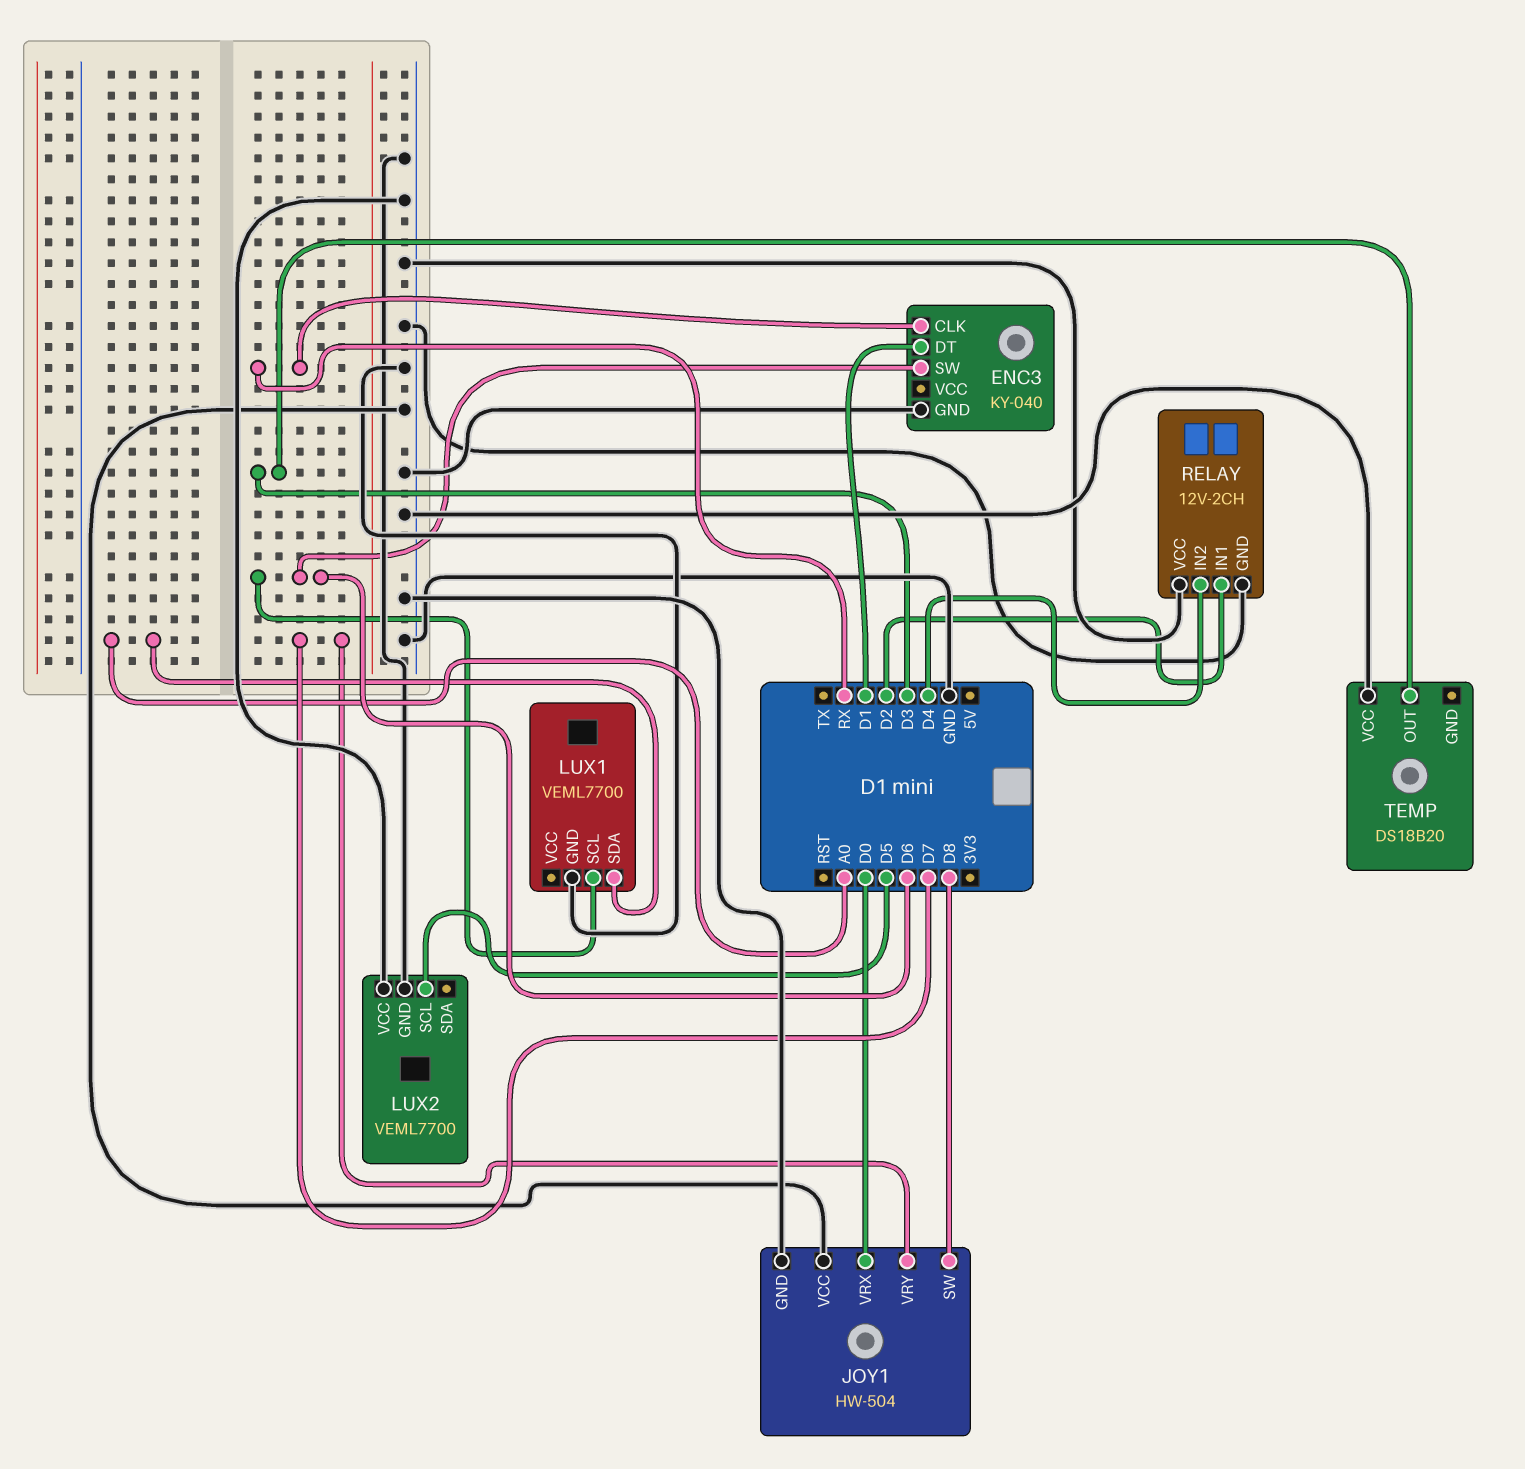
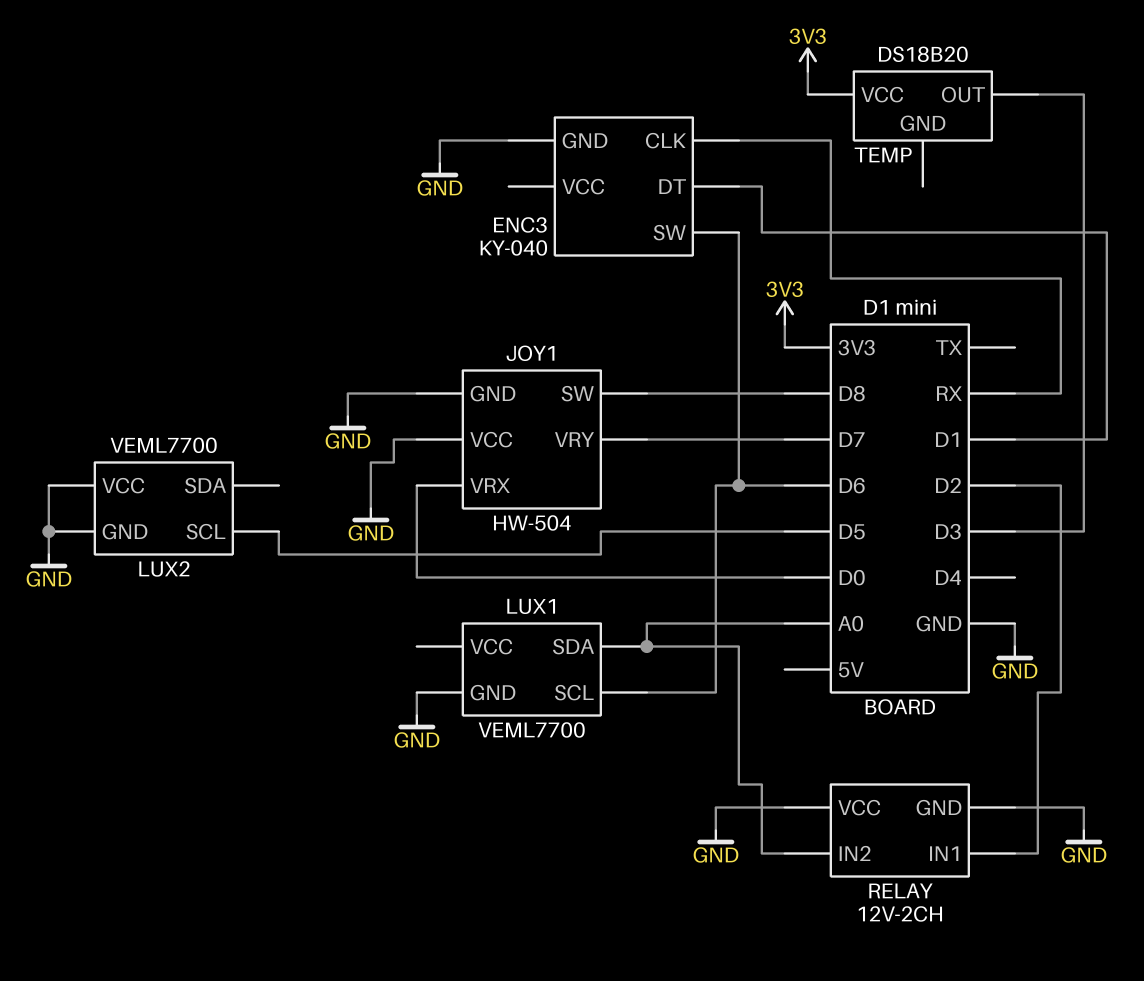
RELAY pin IN2: D4 -> A0
TEMP pin VCC: GND -> 3V3

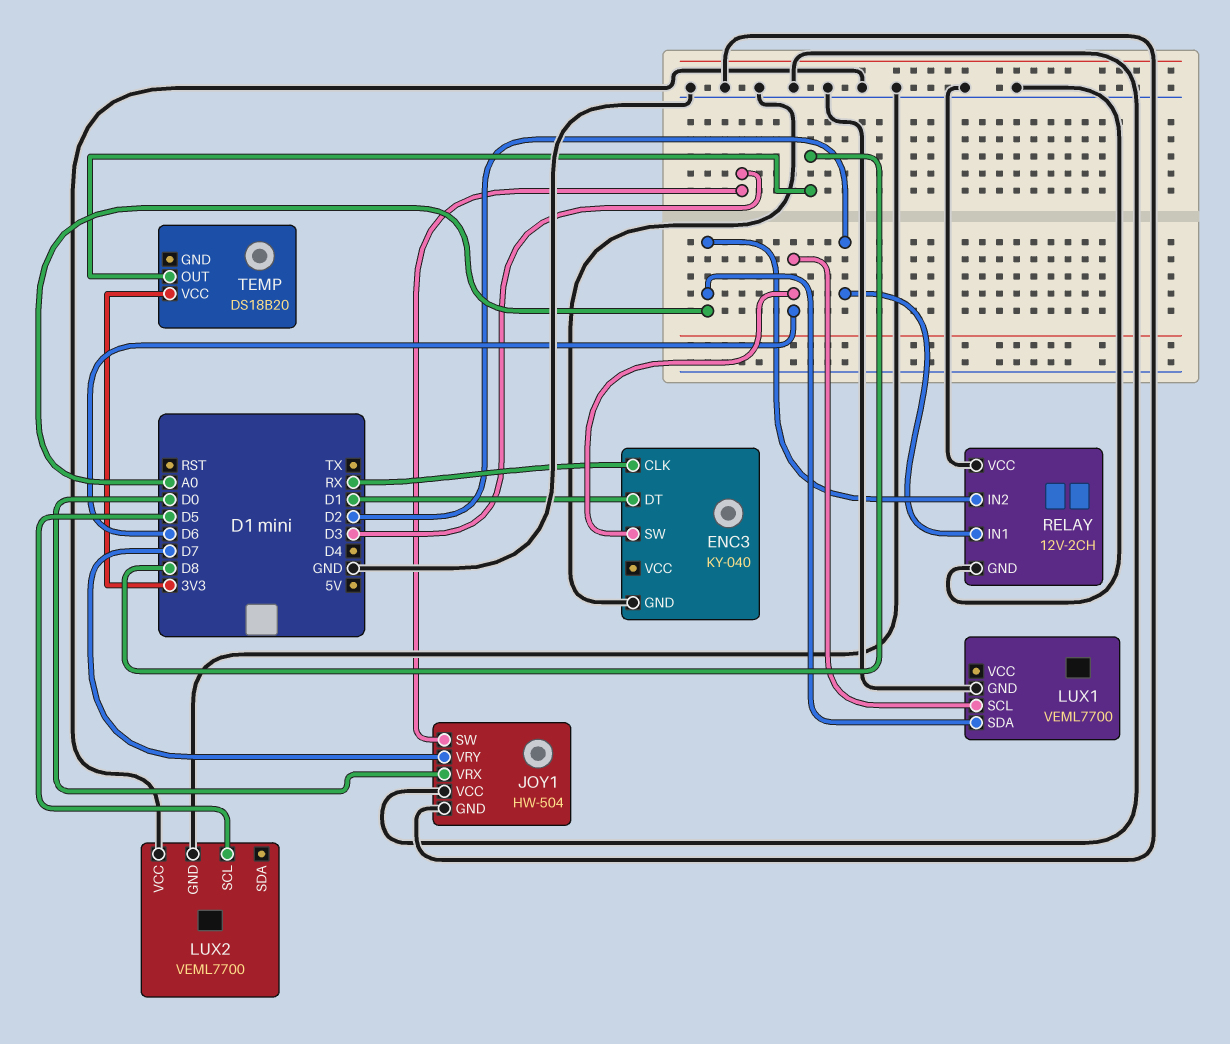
JOY1 pin SW: D8 -> D3
TEMP pin OUT: D3 -> D8

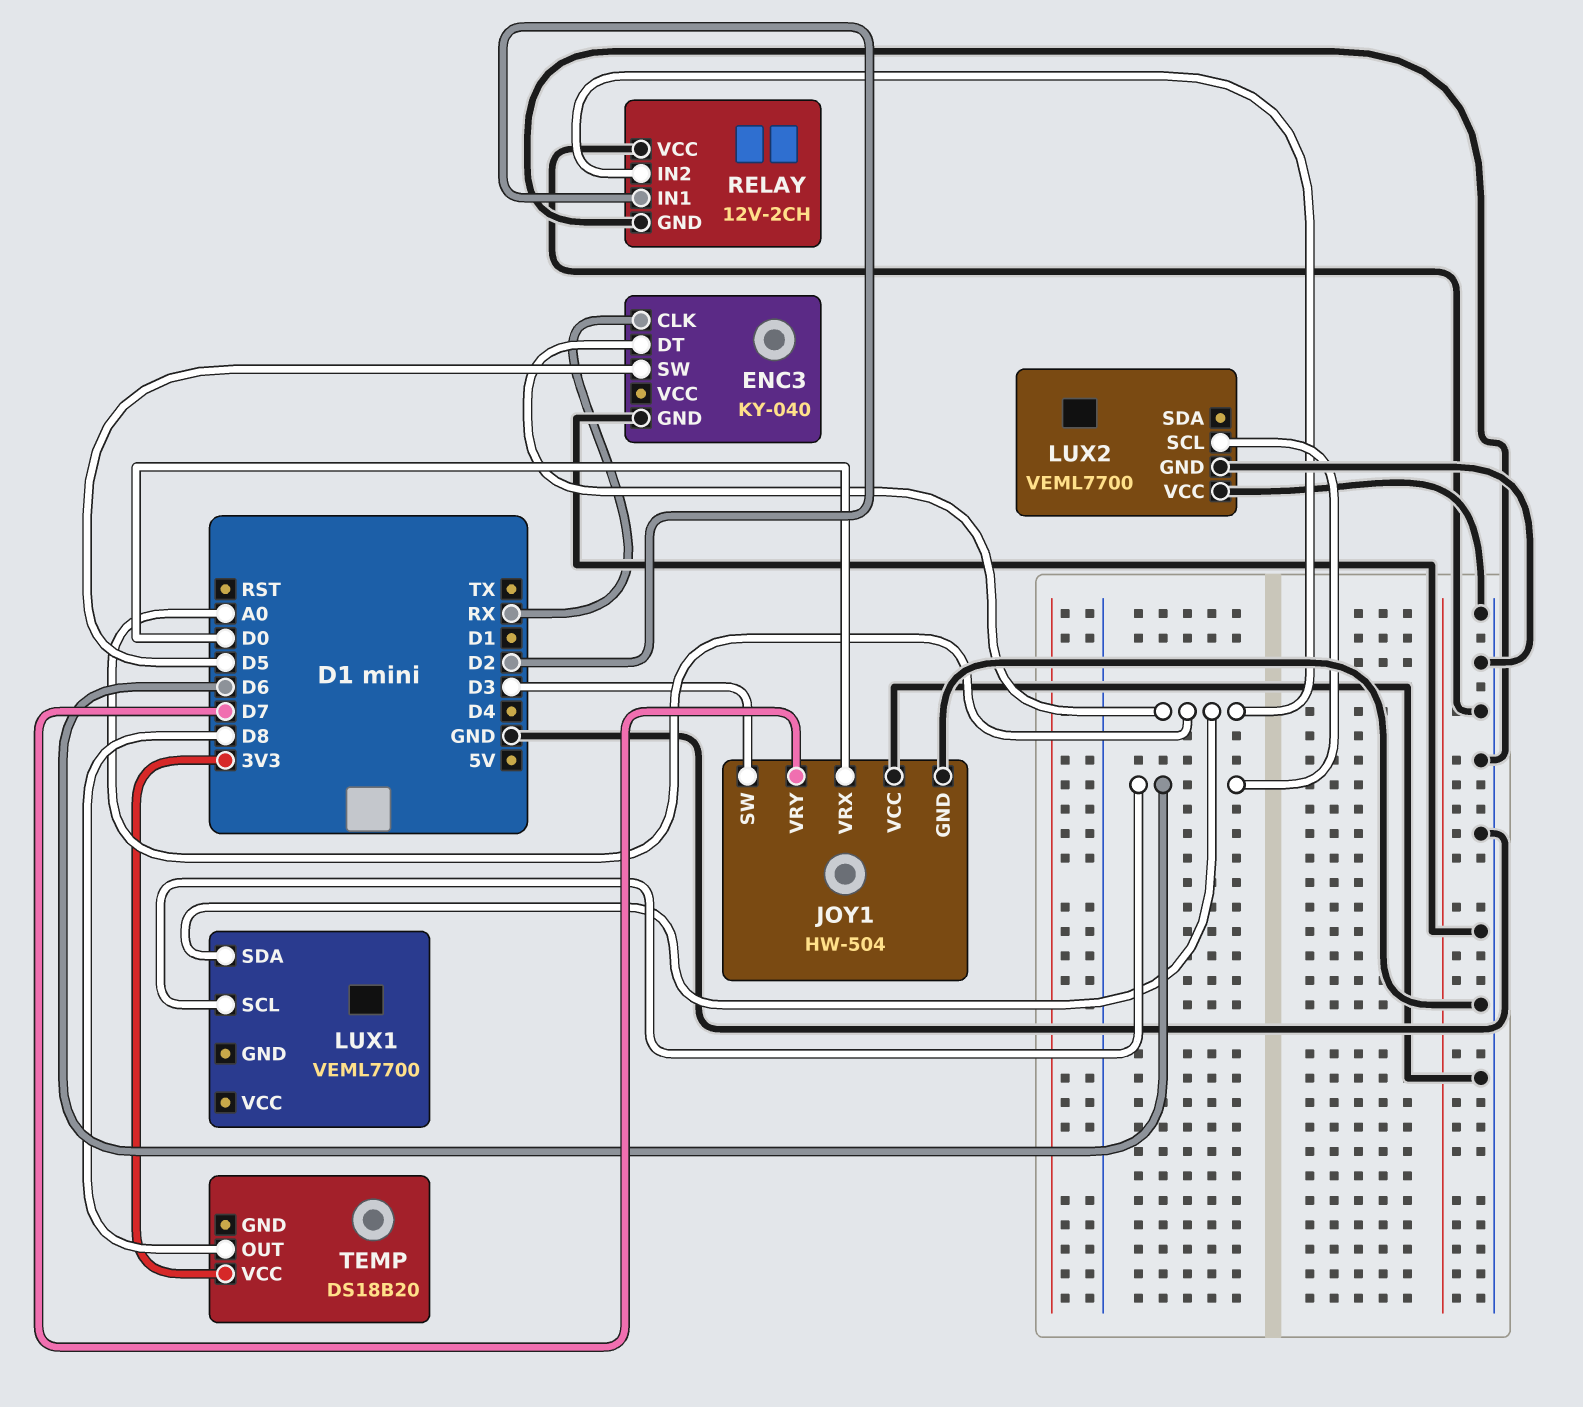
ENC3 pin DT: D1 -> A0
ENC3 pin SW: D6 -> D5
LUX1 pin GND: GND -> none
LUX2 pin SCL: D5 -> D6

